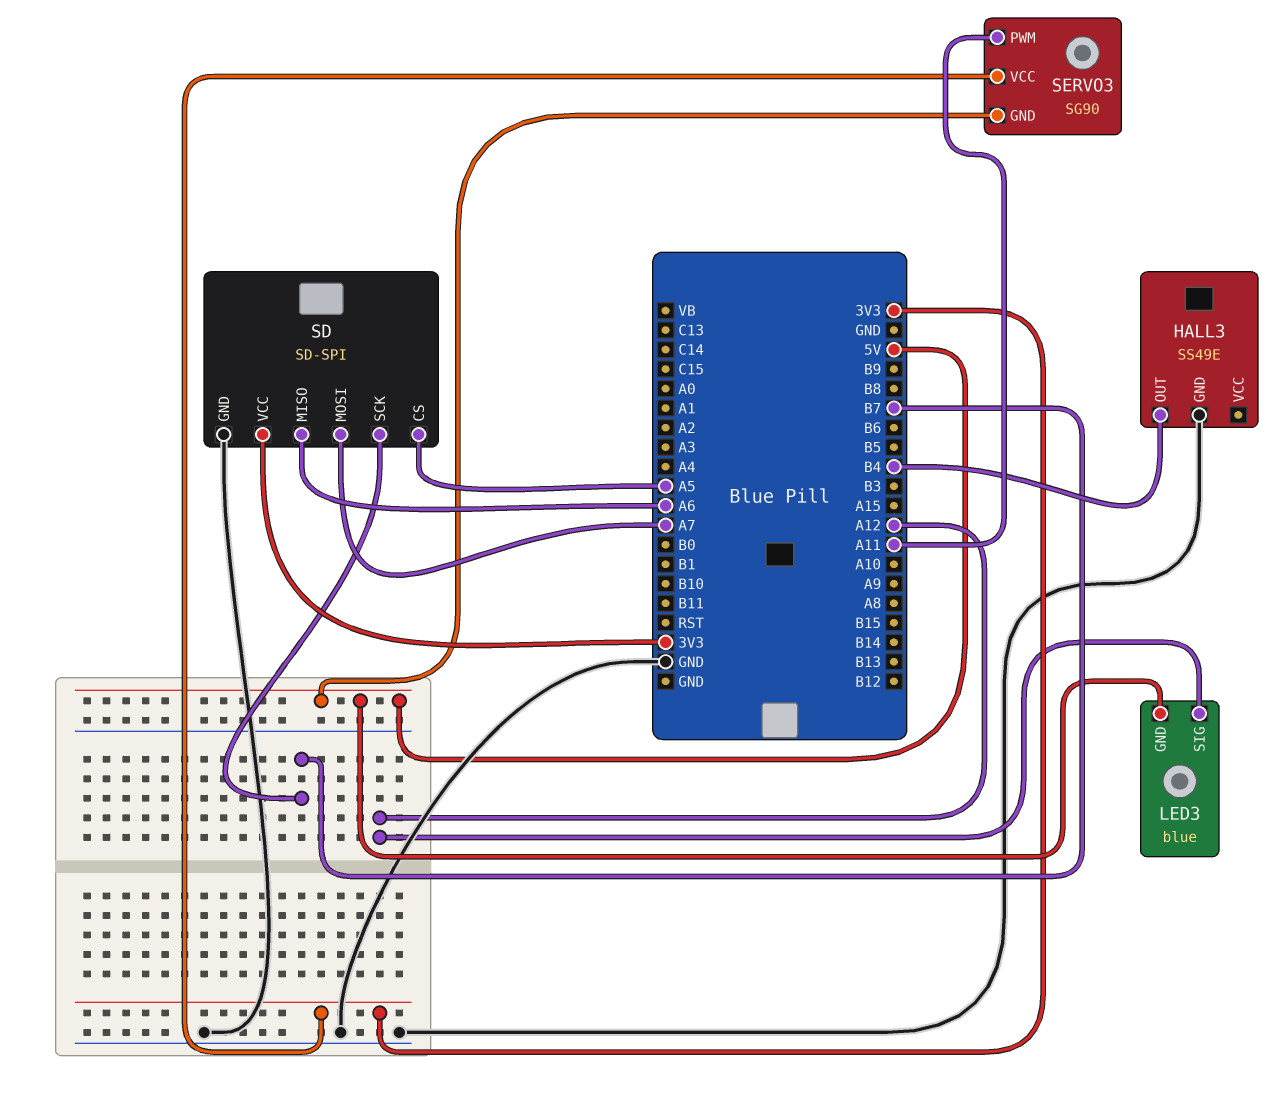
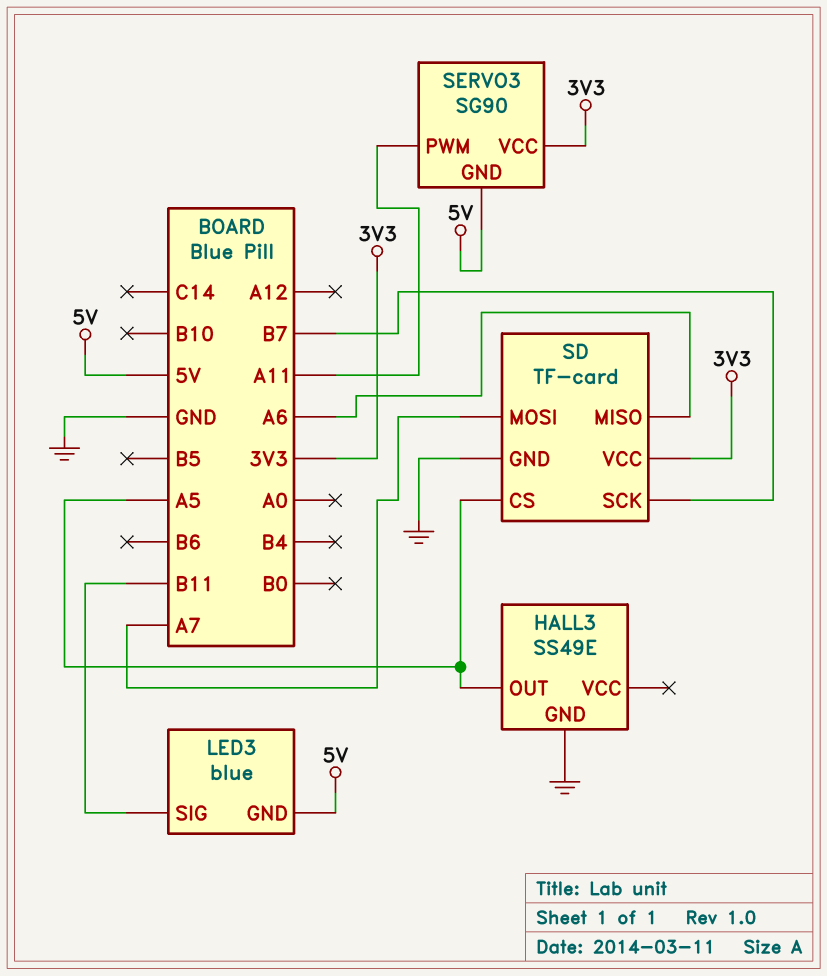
HALL3 pin OUT: B4 -> A5
LED3 pin SIG: A12 -> B11
SD: SD-SPI -> TF-card

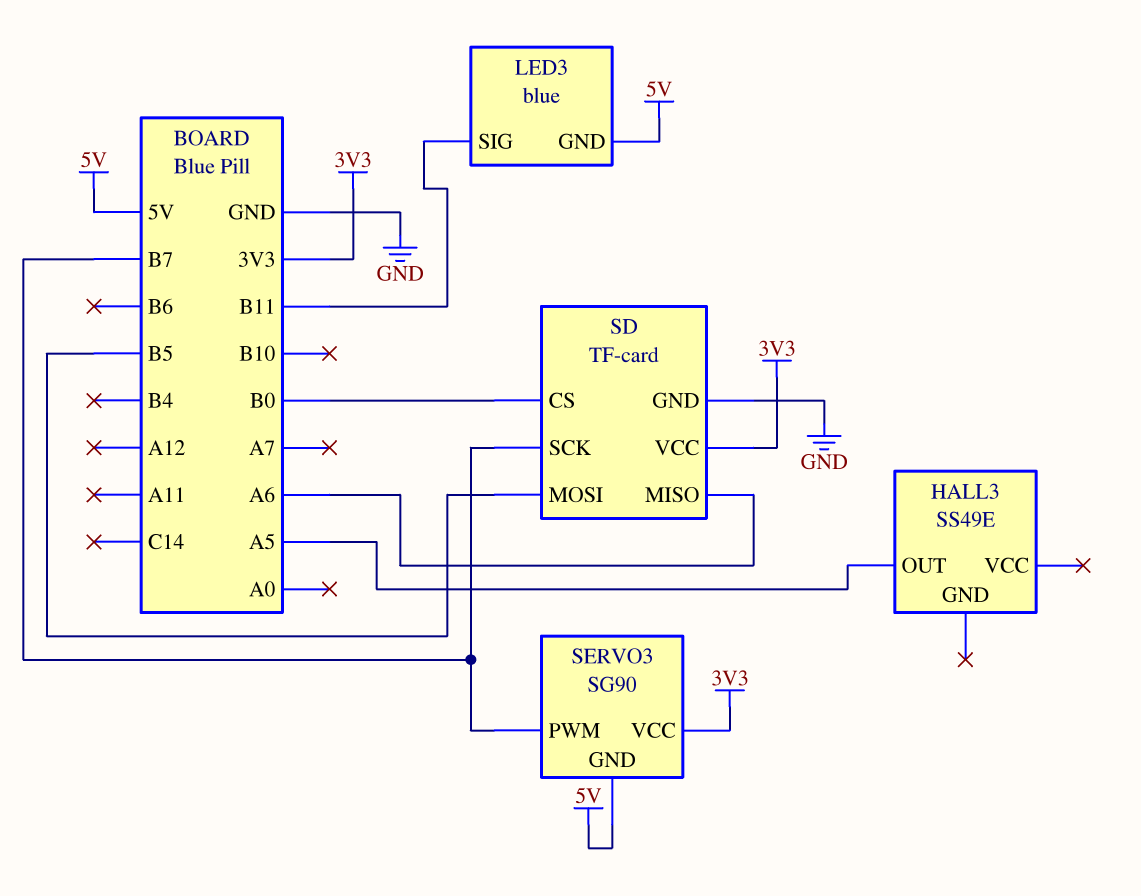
HALL3 pin GND: GND -> none
SD pin CS: A5 -> B0
SD pin MOSI: A7 -> B5
SERVO3 pin PWM: A11 -> B7

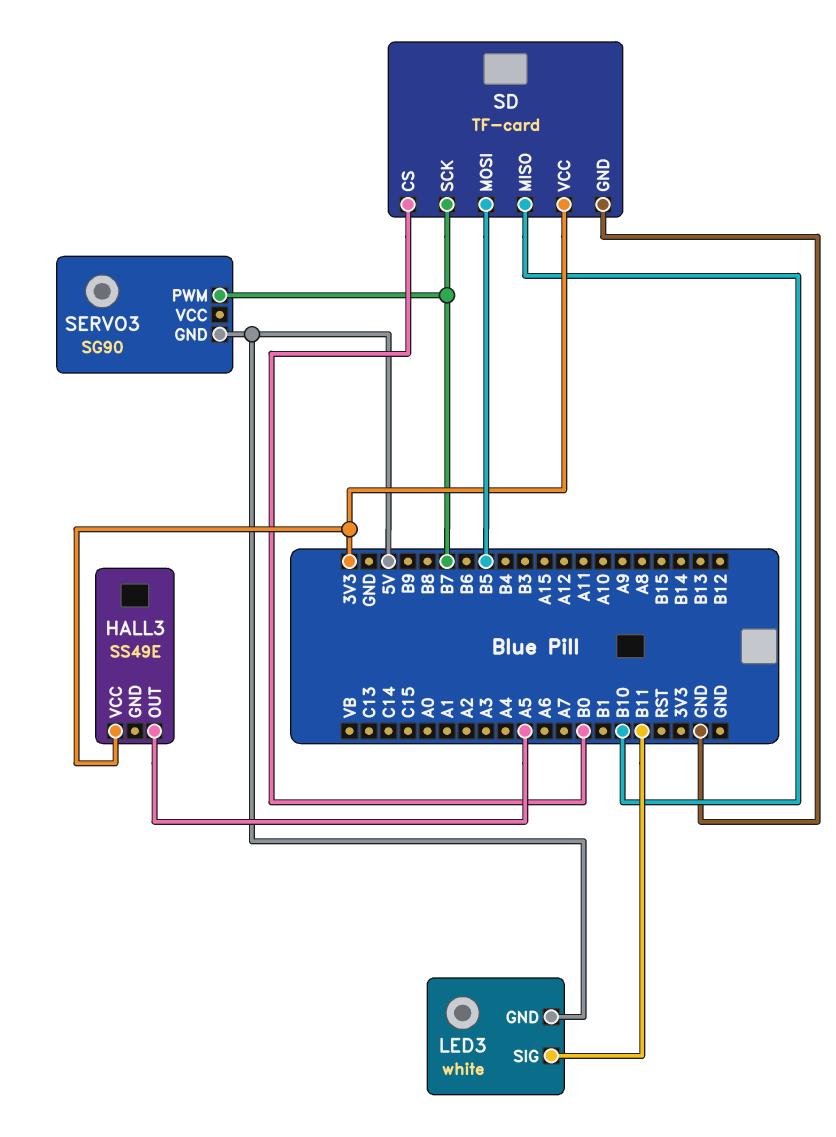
HALL3 pin VCC: none -> 3V3
LED3: blue -> white
SD pin MISO: A6 -> B10
SERVO3 pin VCC: 3V3 -> none

